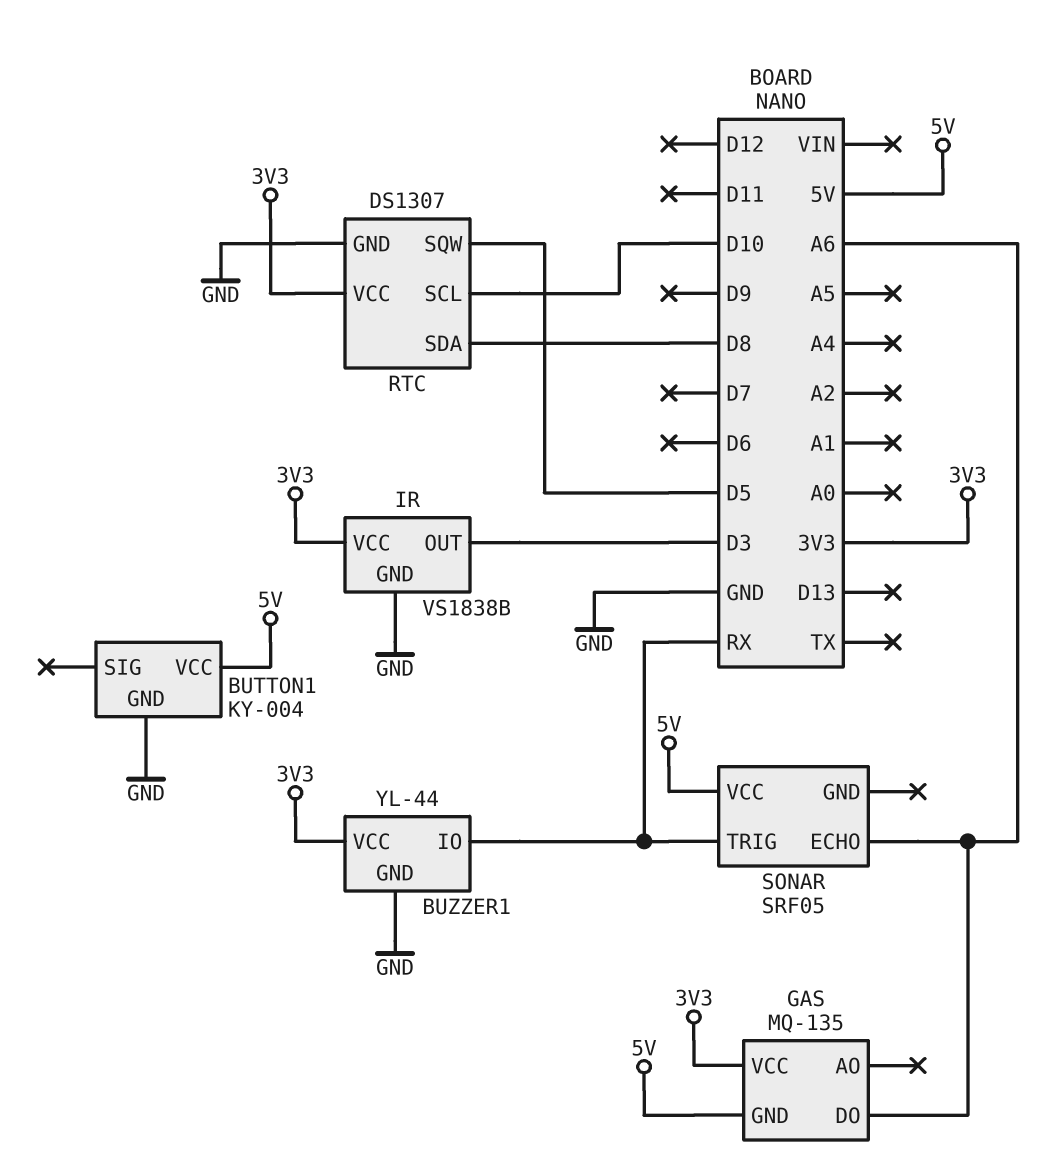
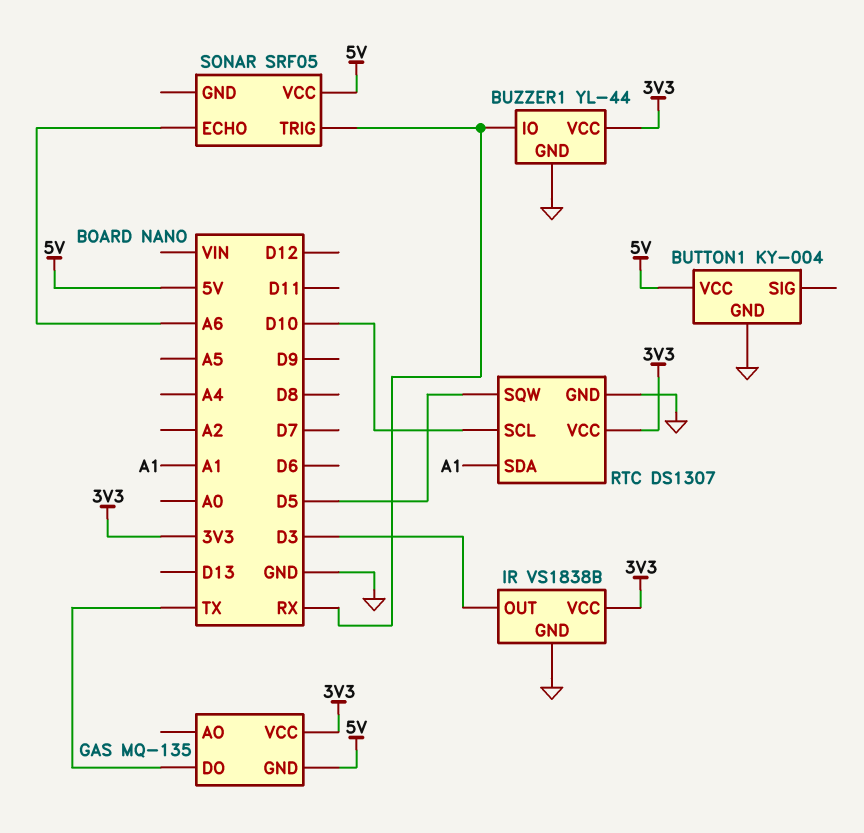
GAS pin DO: A6 -> TX
RTC pin SDA: D8 -> A1

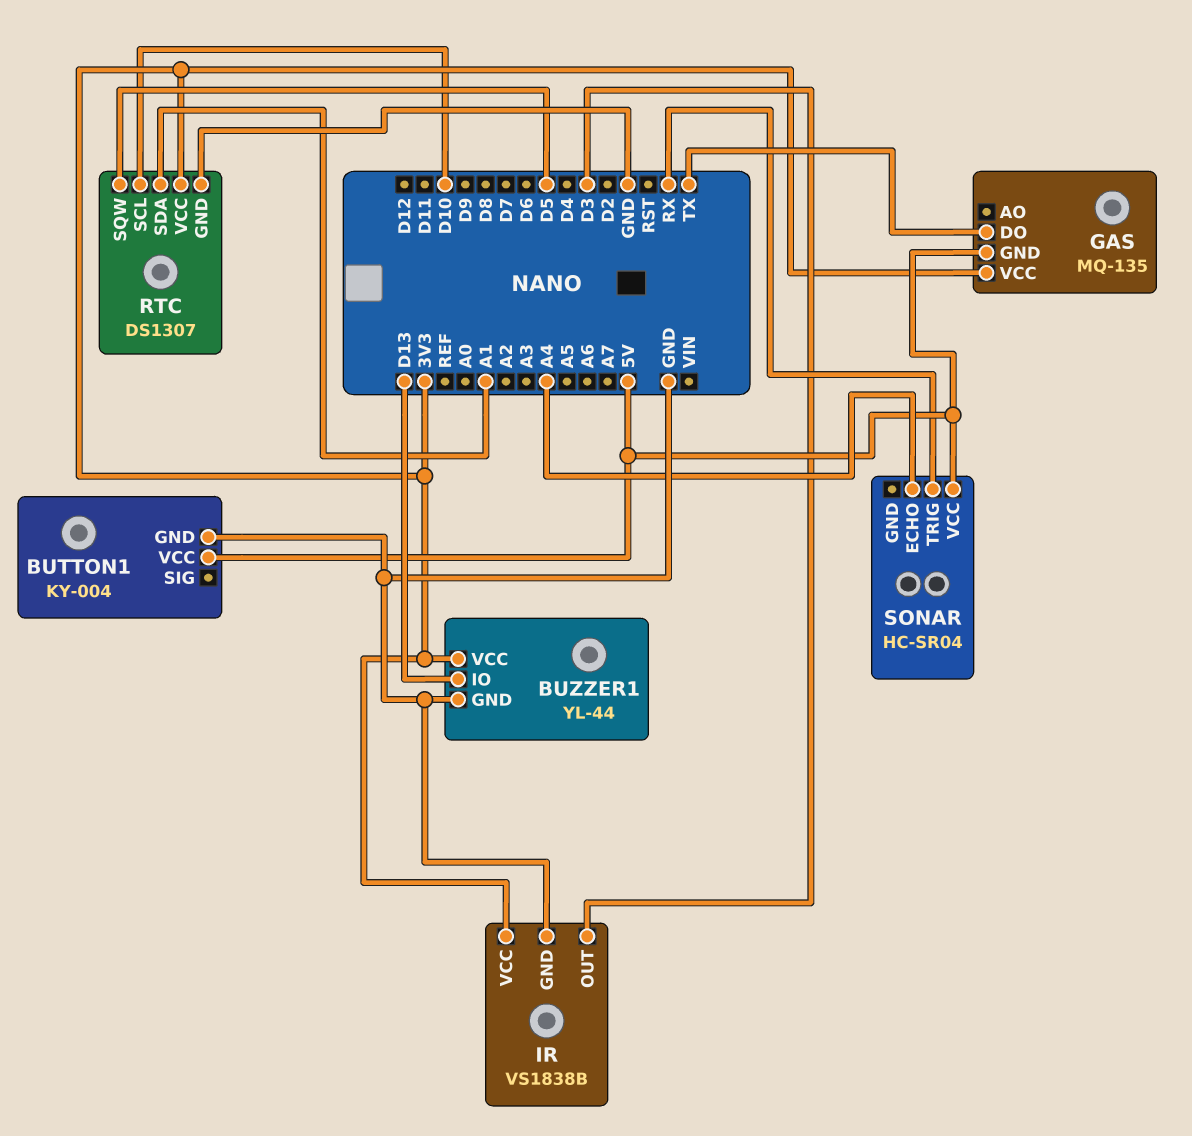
BUZZER1 pin IO: RX -> D13
SONAR: SRF05 -> HC-SR04
SONAR pin ECHO: A6 -> A4

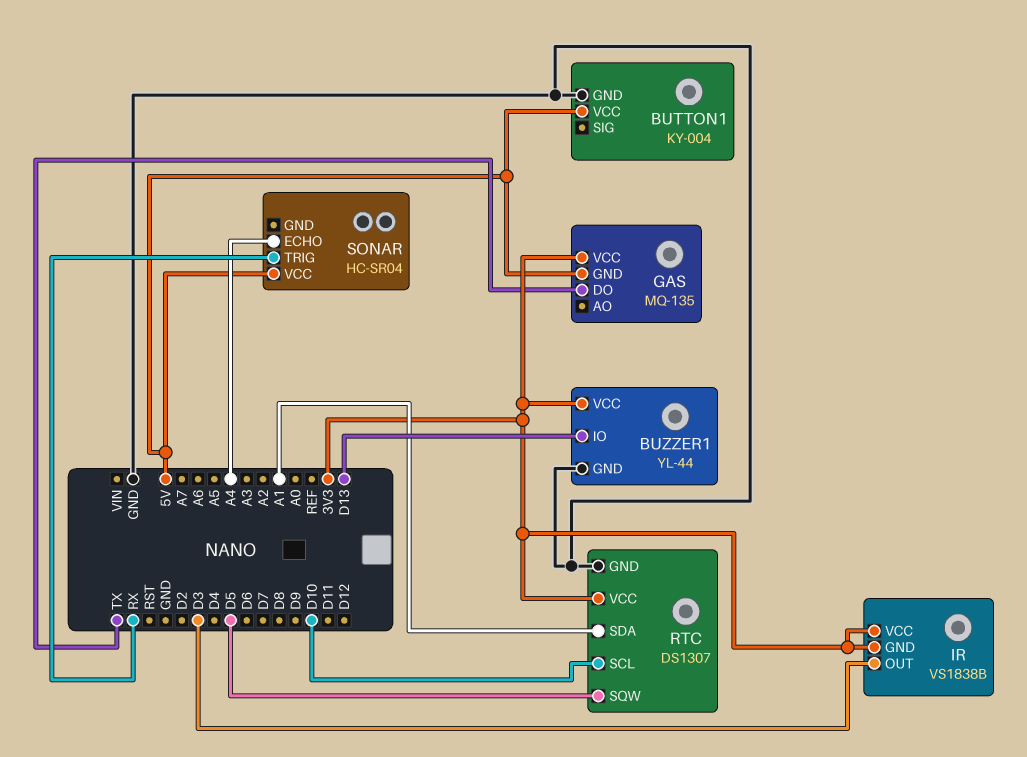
IR pin GND: GND -> 3V3

